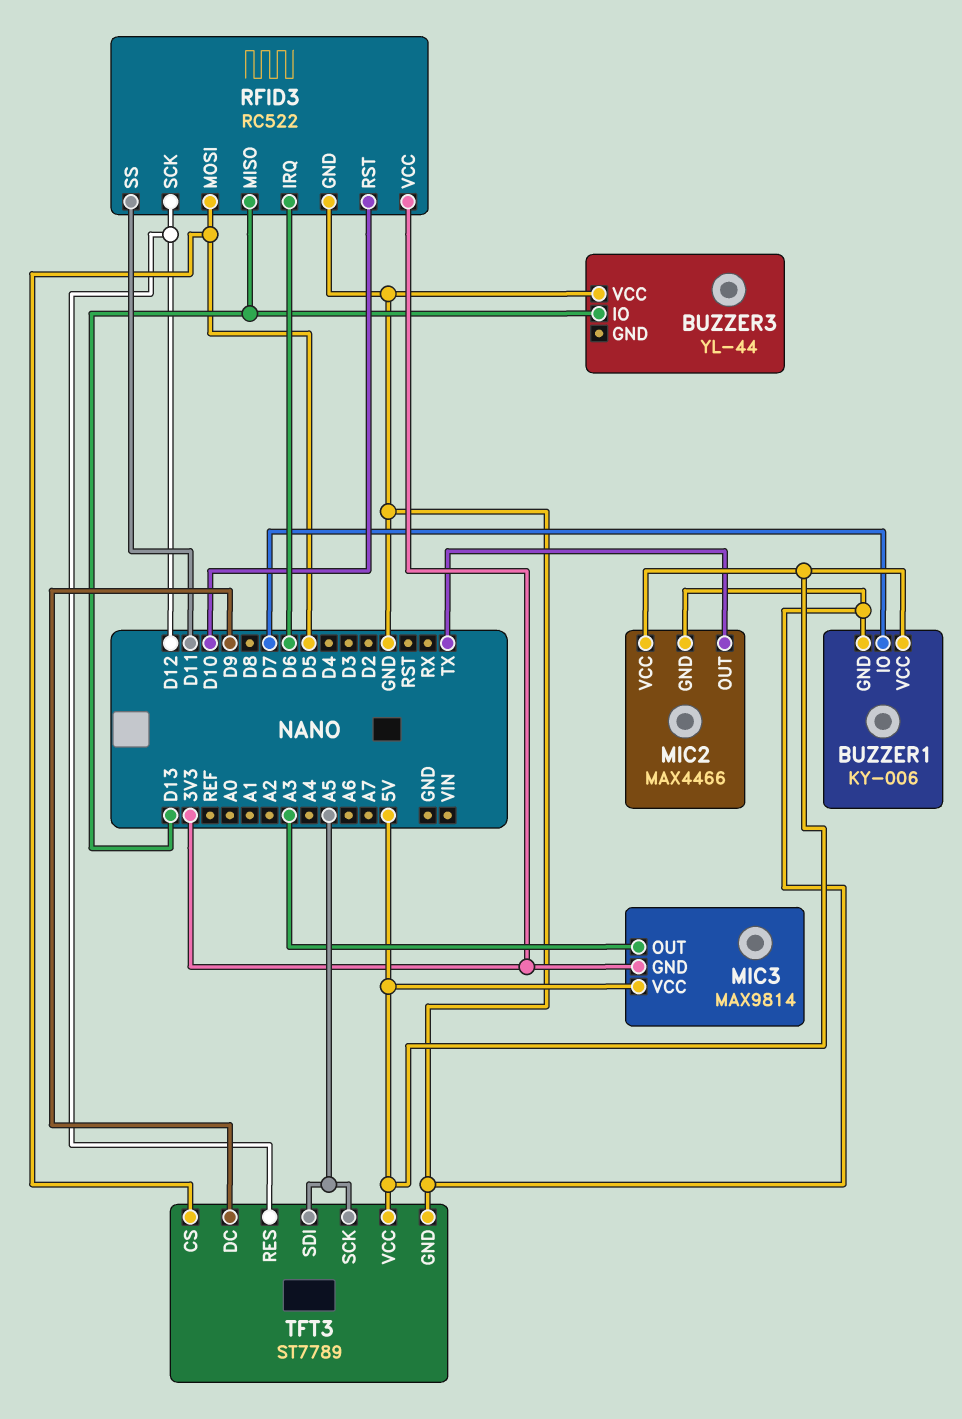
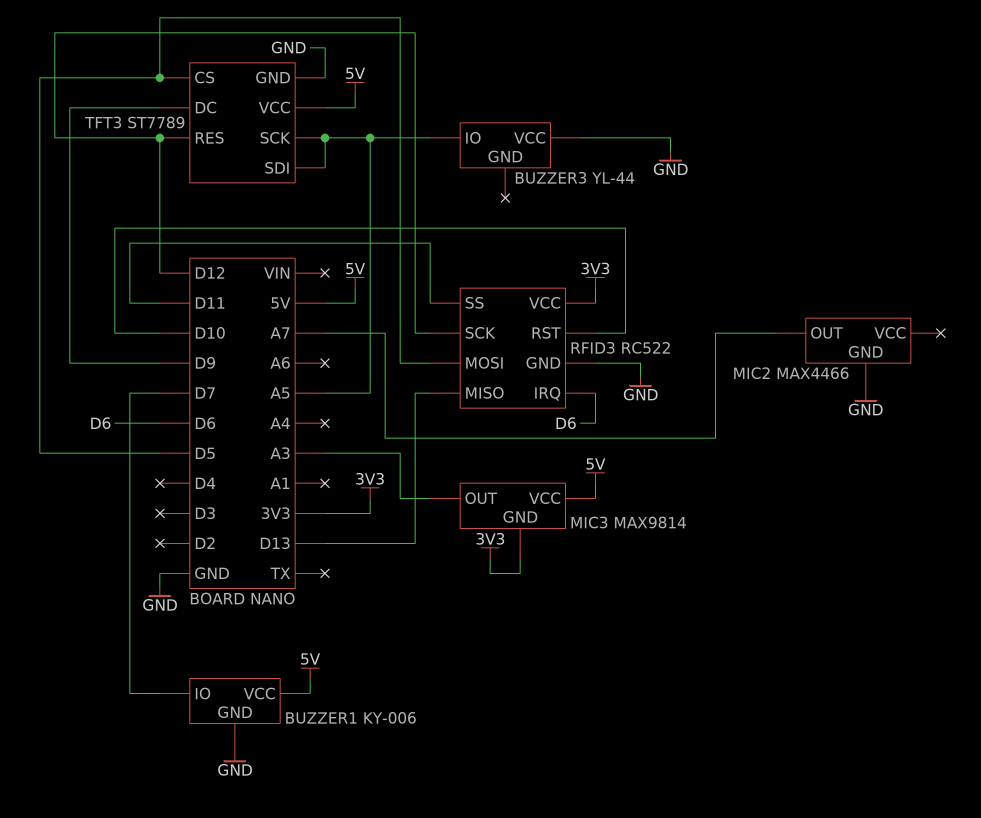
BUZZER3 pin IO: D13 -> A5
MIC2 pin OUT: TX -> A7
MIC2 pin VCC: 5V -> none

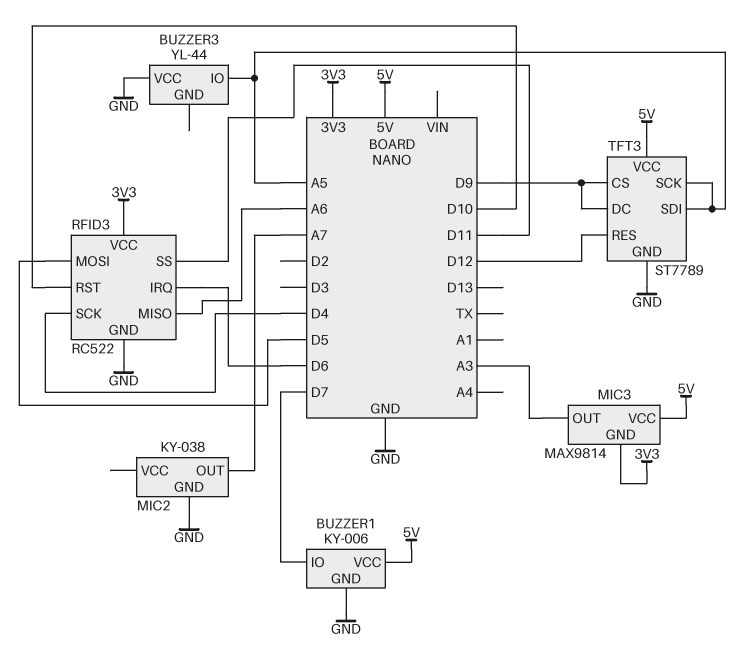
MIC2: MAX4466 -> KY-038
RFID3 pin MISO: D13 -> A6
RFID3 pin SCK: D12 -> D4
TFT3 pin CS: D5 -> D9

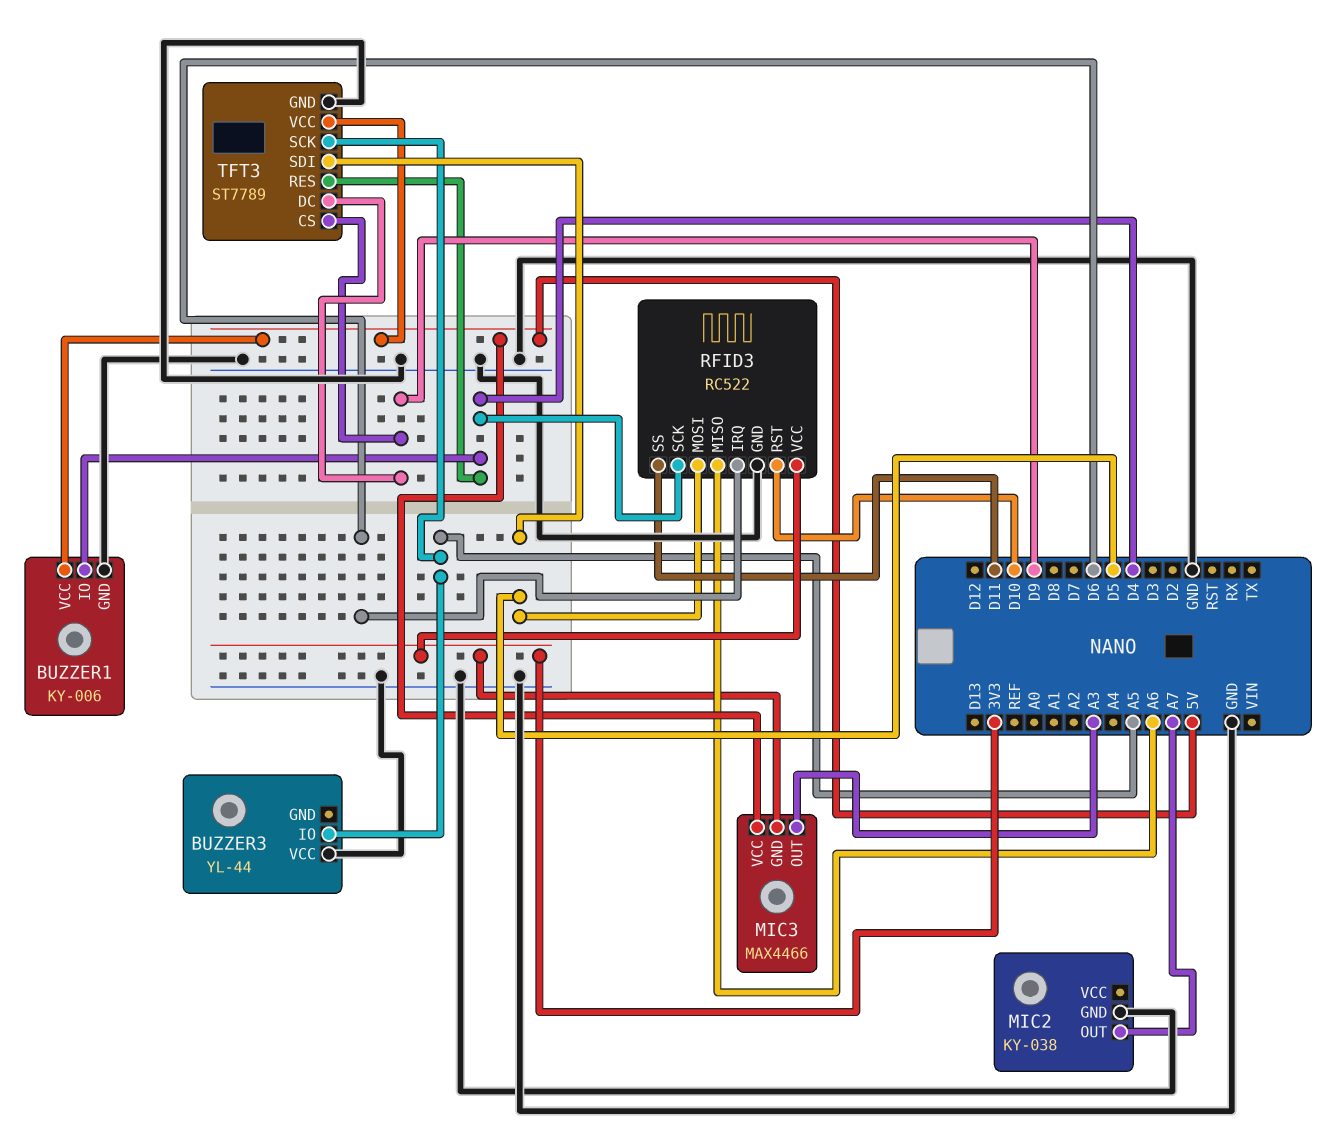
BUZZER1 pin IO: D7 -> D4
MIC3: MAX9814 -> MAX4466
TFT3 pin RES: D12 -> D4
TFT3 pin SDI: A5 -> D5

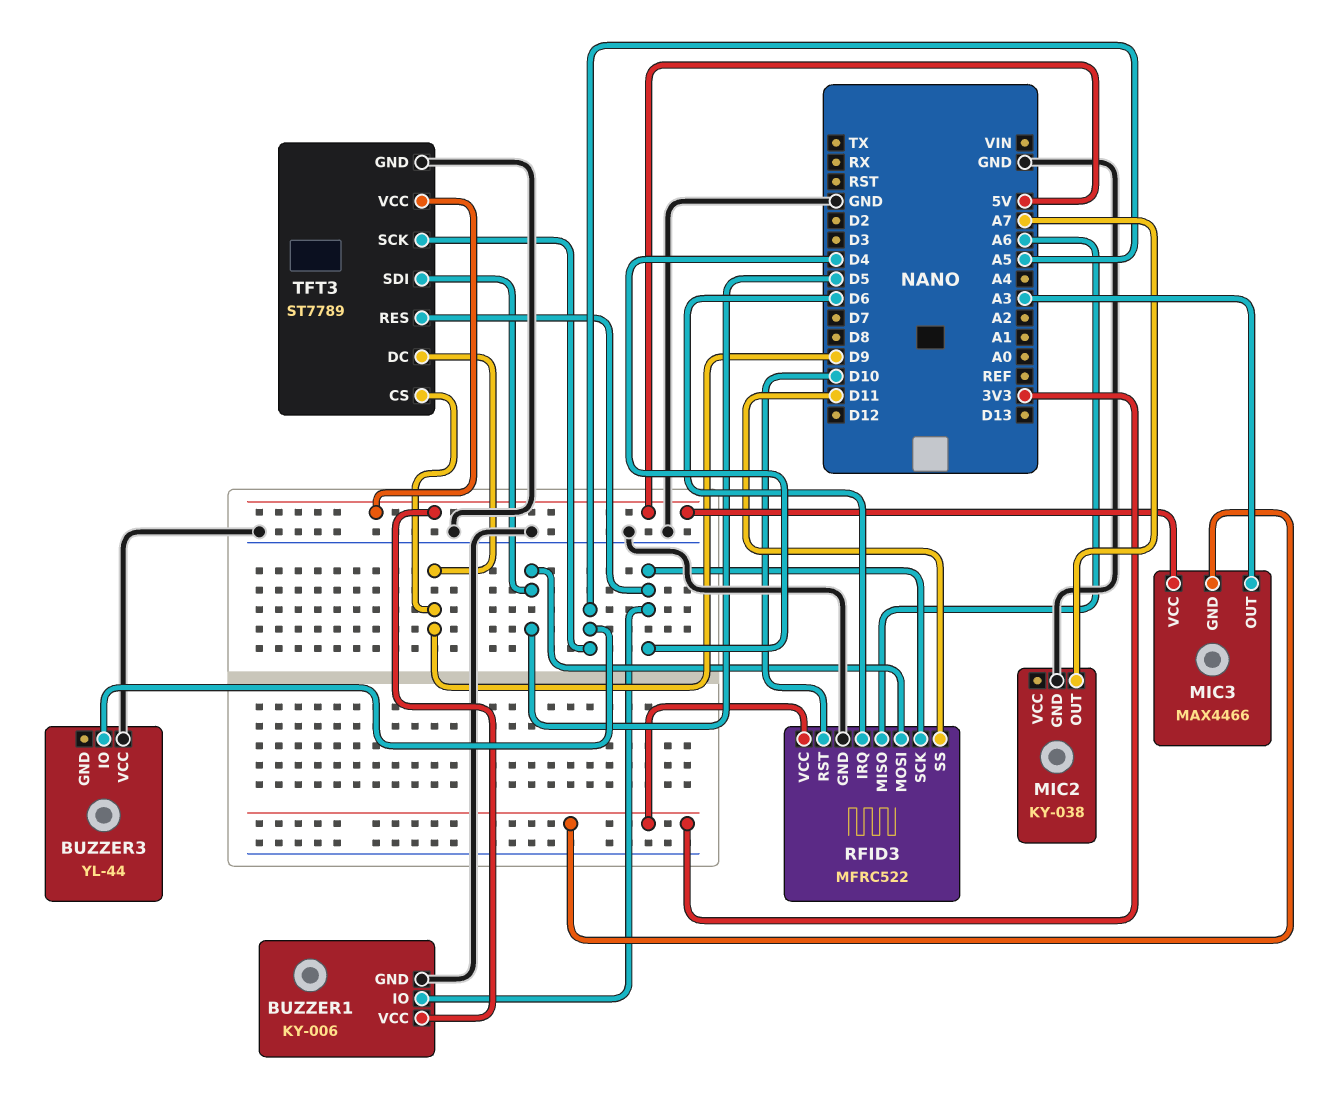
RFID3: RC522 -> MFRC522

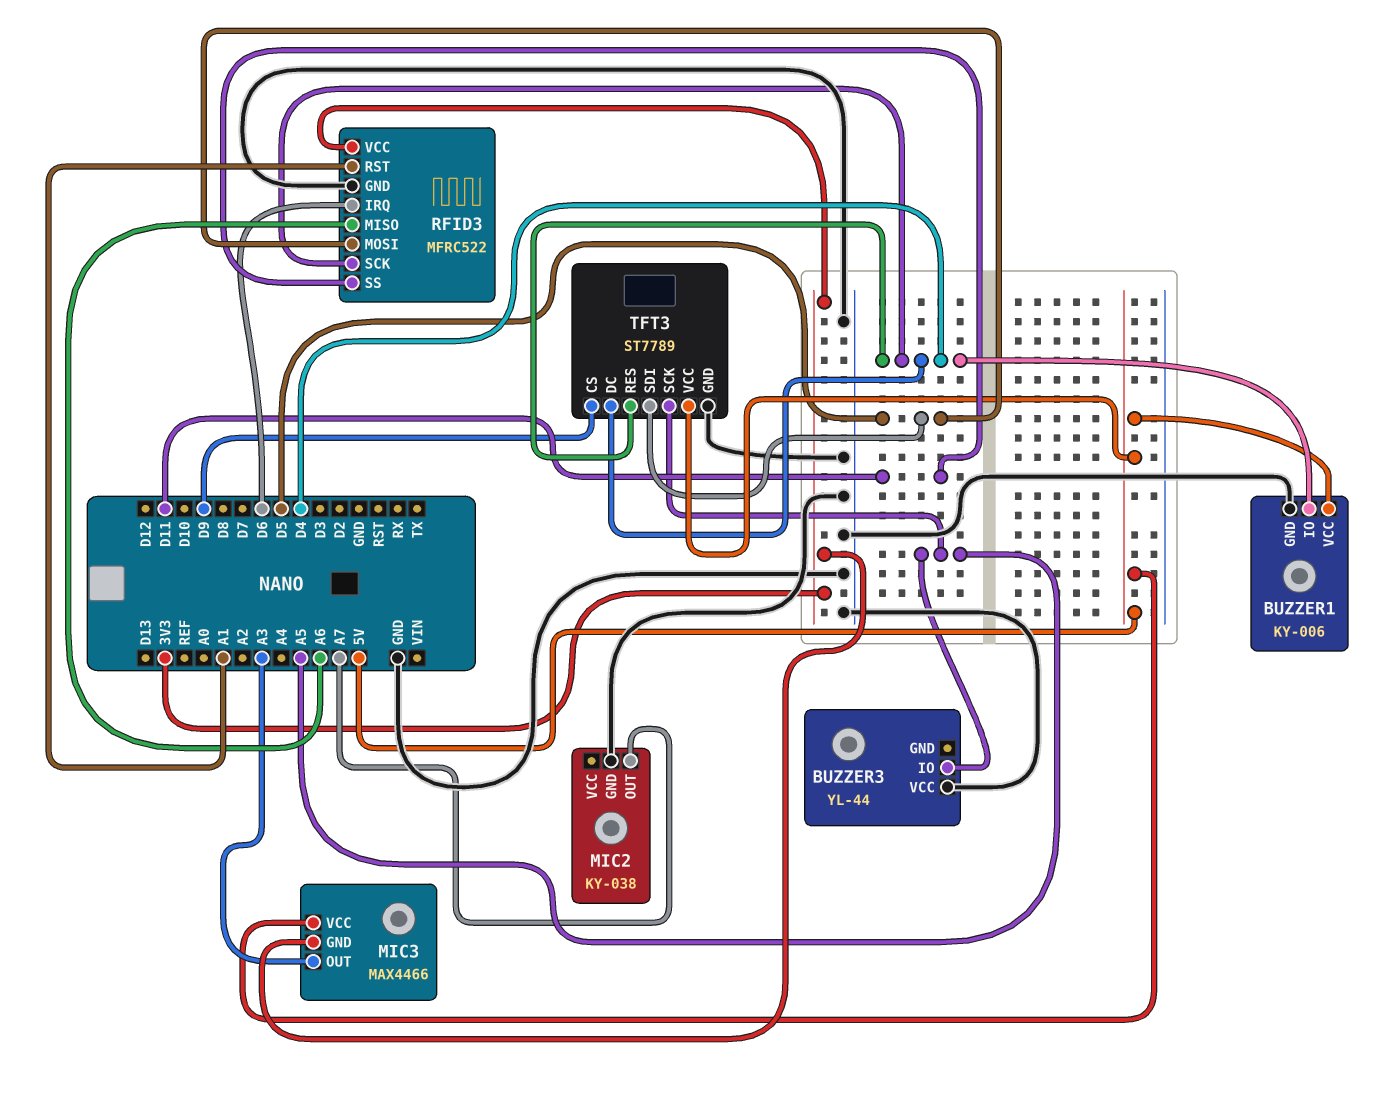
RFID3 pin RST: D10 -> A1
TFT3 pin DC: D9 -> D4

